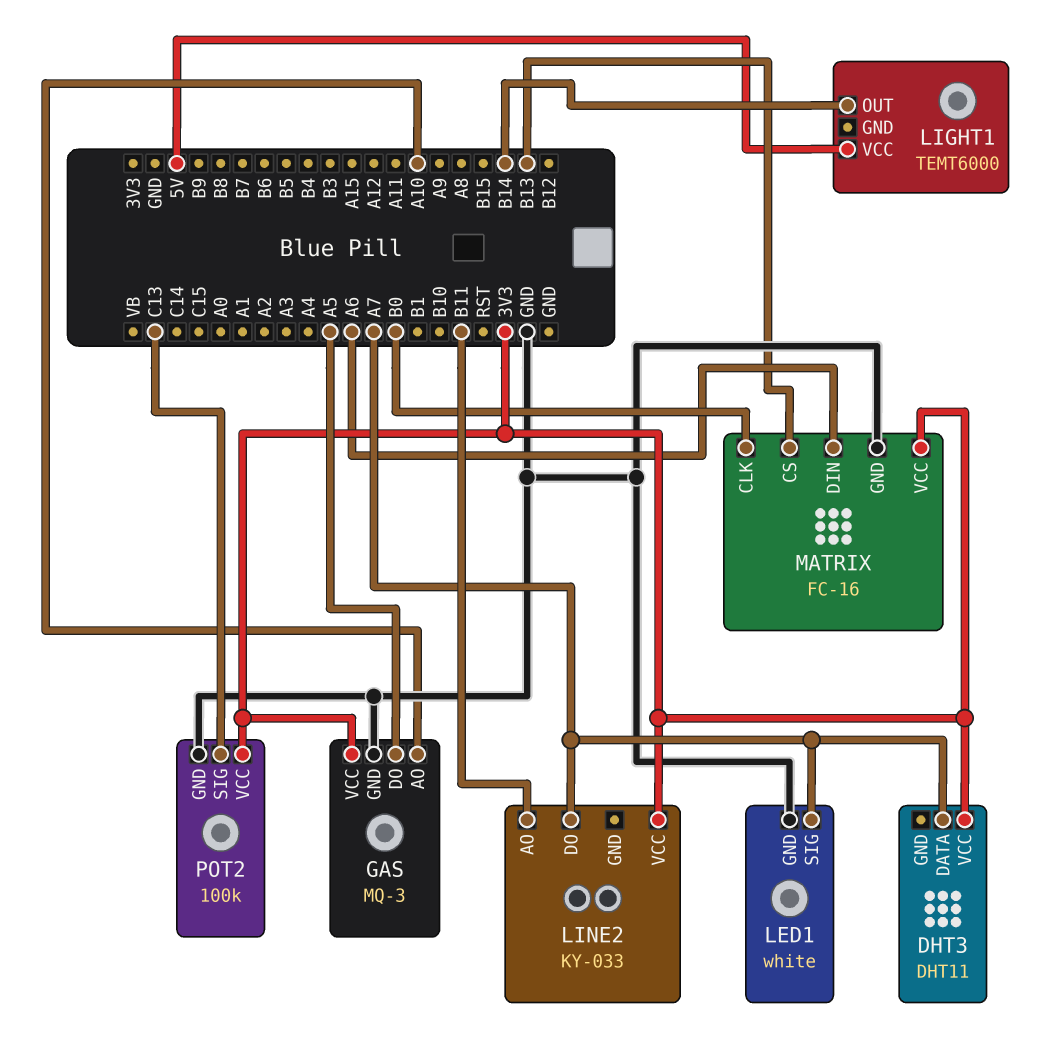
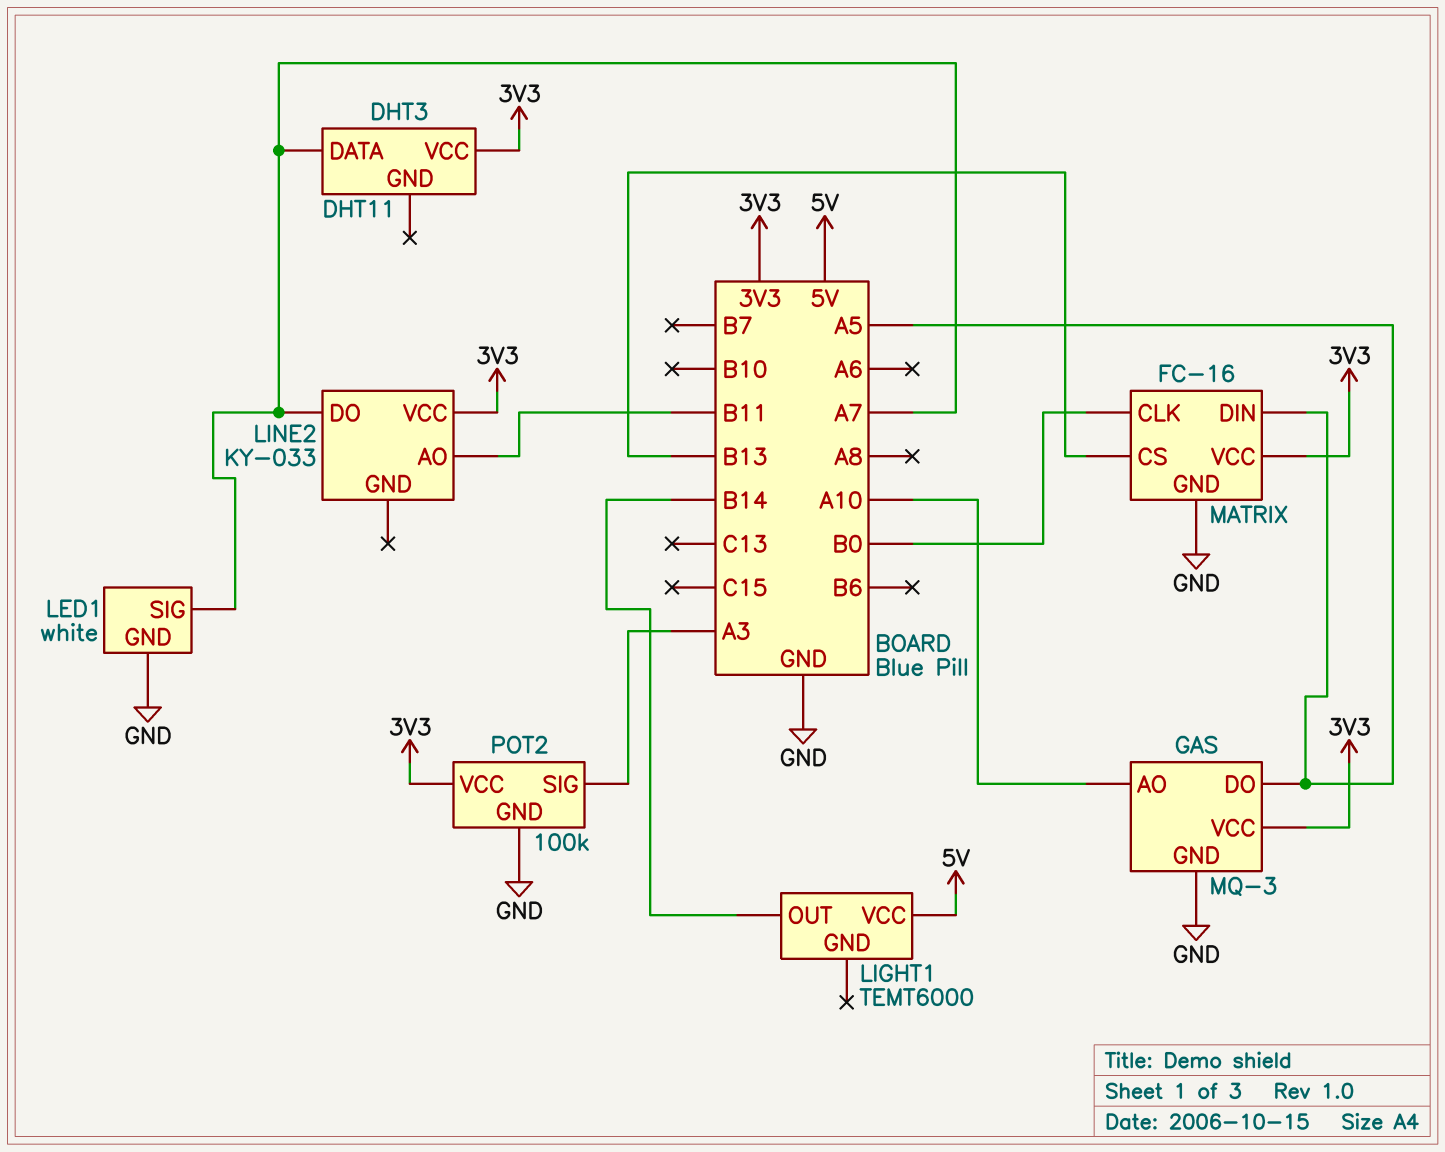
MATRIX pin DIN: A6 -> A5
POT2 pin SIG: C13 -> A3

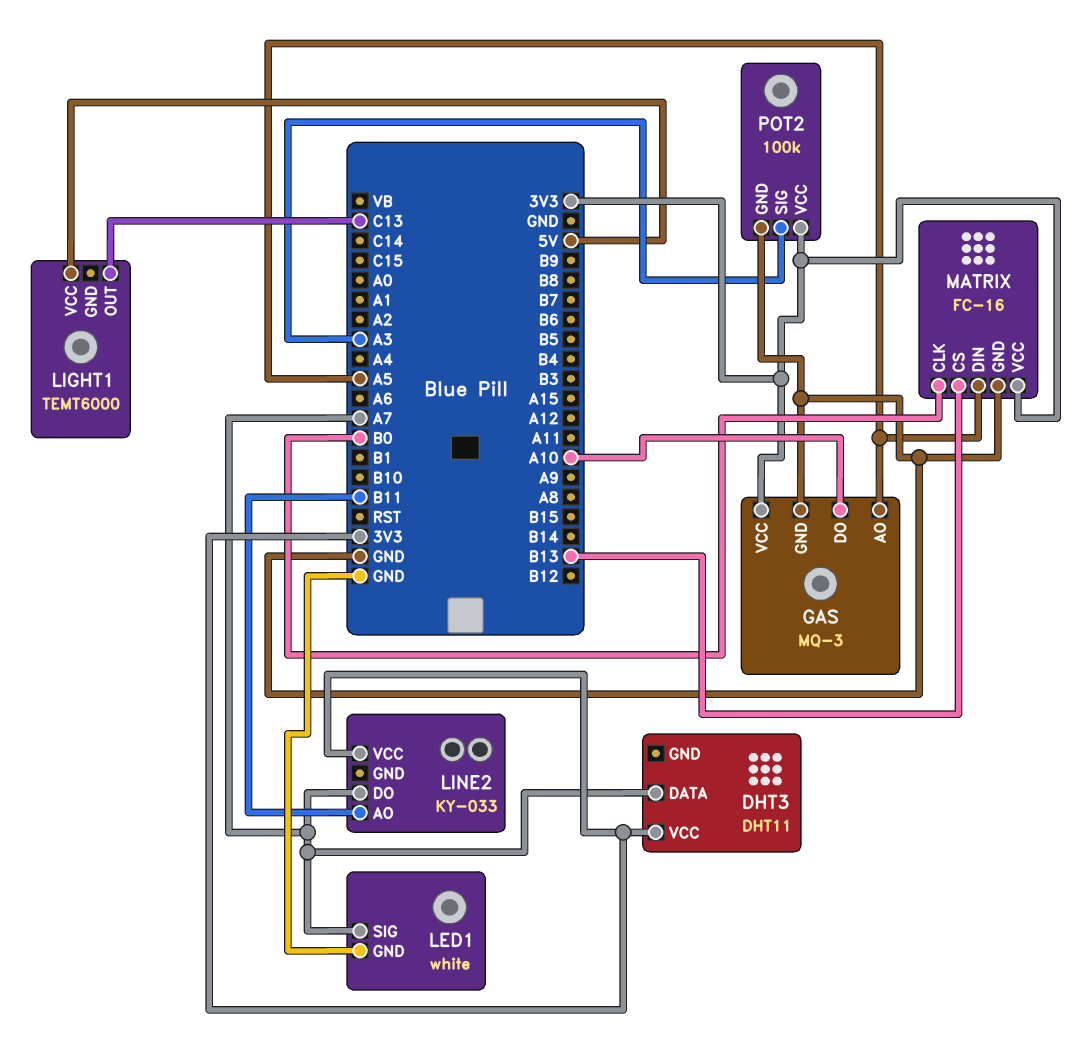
GAS pin AO: A10 -> A5
GAS pin DO: A5 -> A10
LIGHT1 pin OUT: B14 -> C13

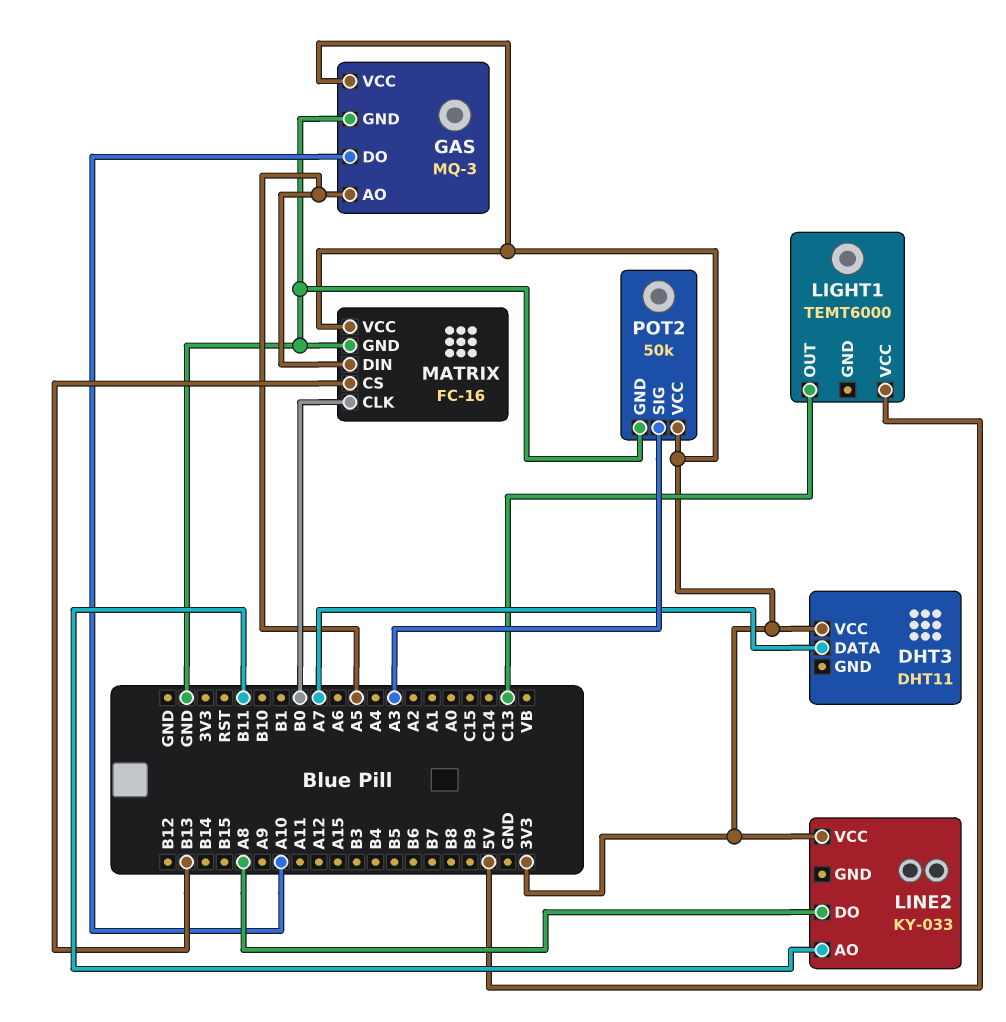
LED1: white -> none
LED1 pin GND: GND -> none
LED1 pin SIG: A7 -> none
LINE2 pin DO: A7 -> A8
POT2: 100k -> 50k

